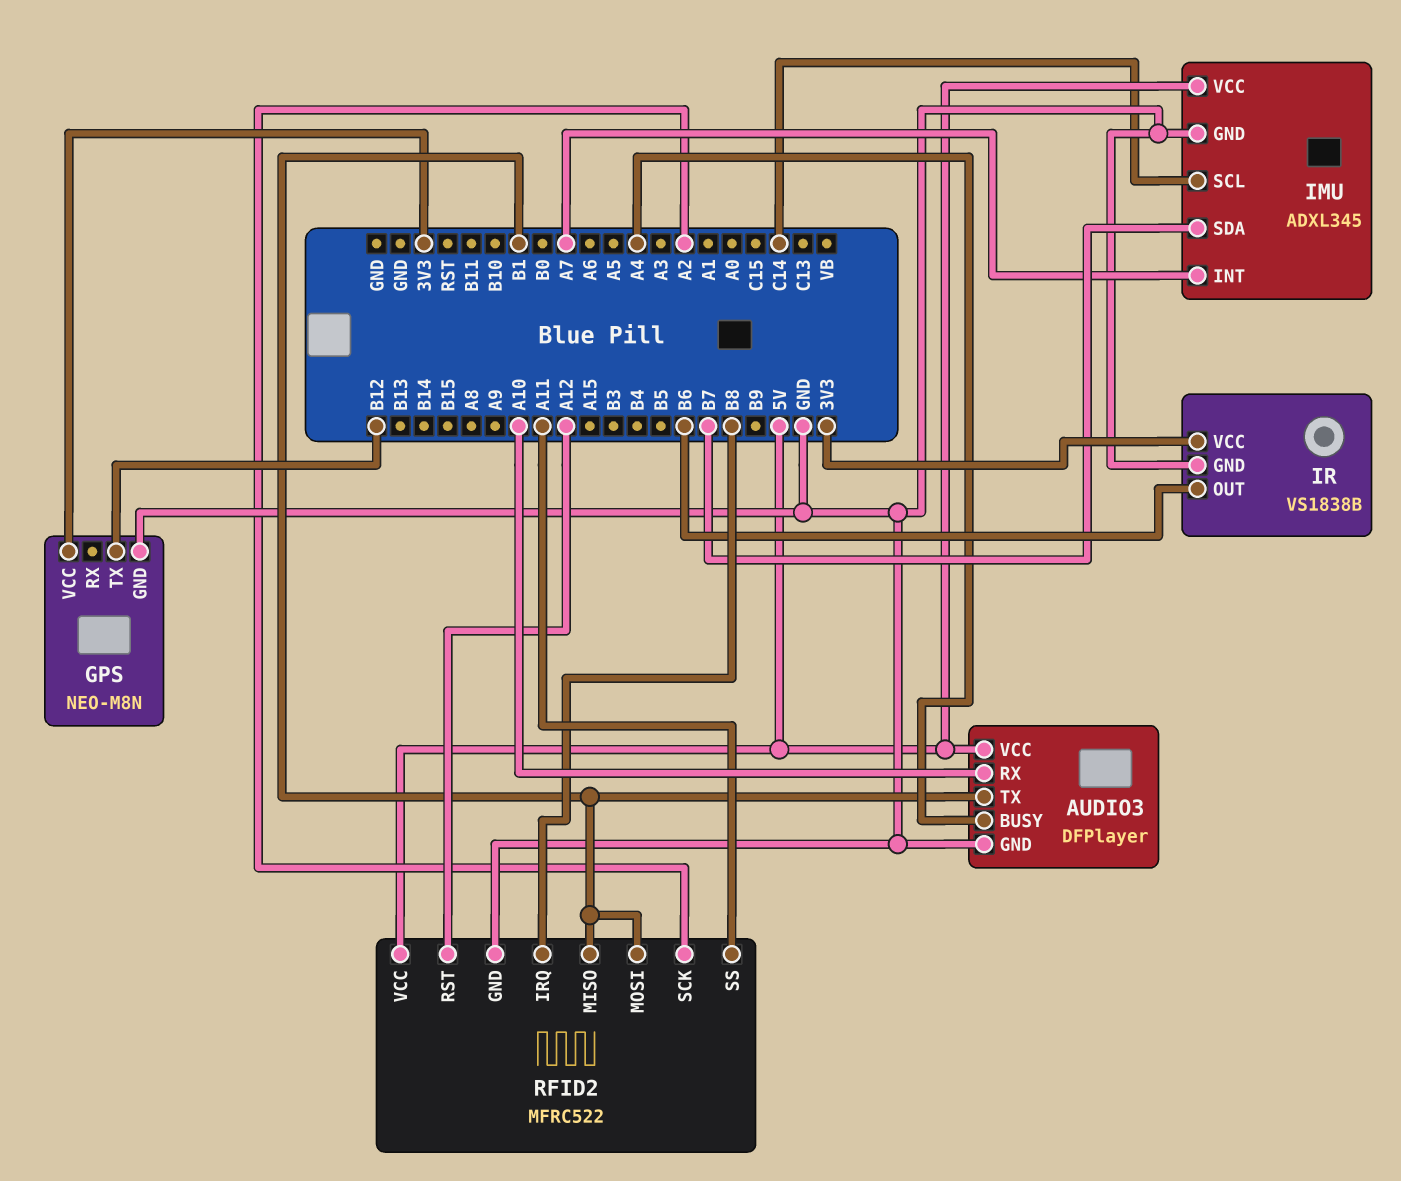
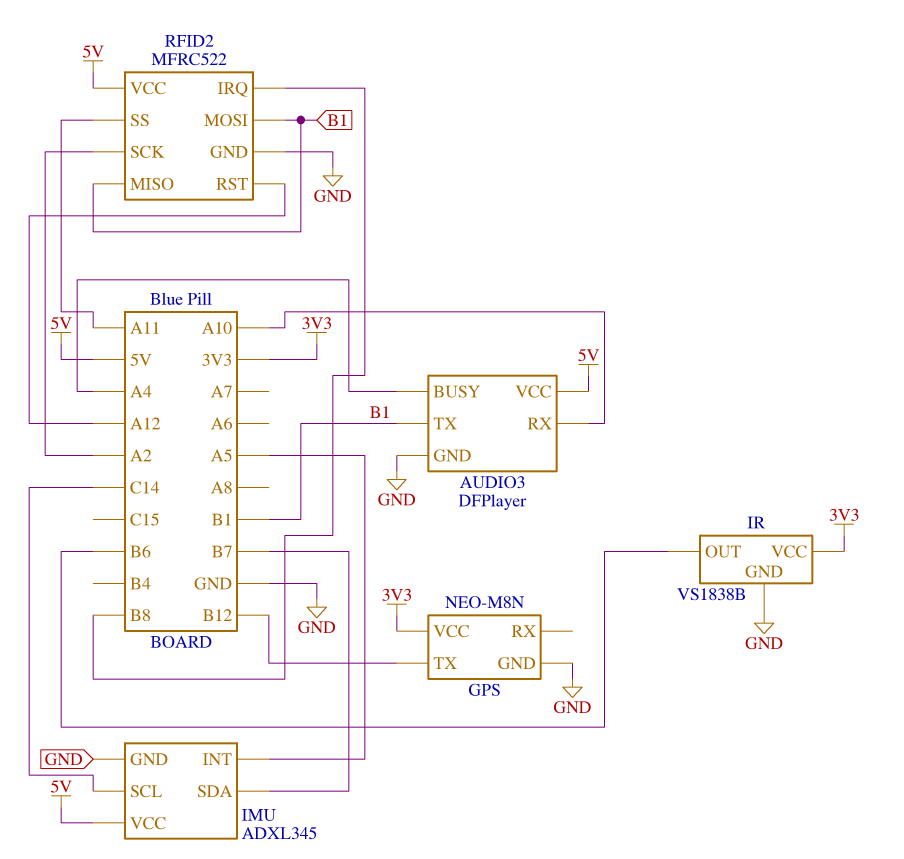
IMU pin INT: A7 -> A5

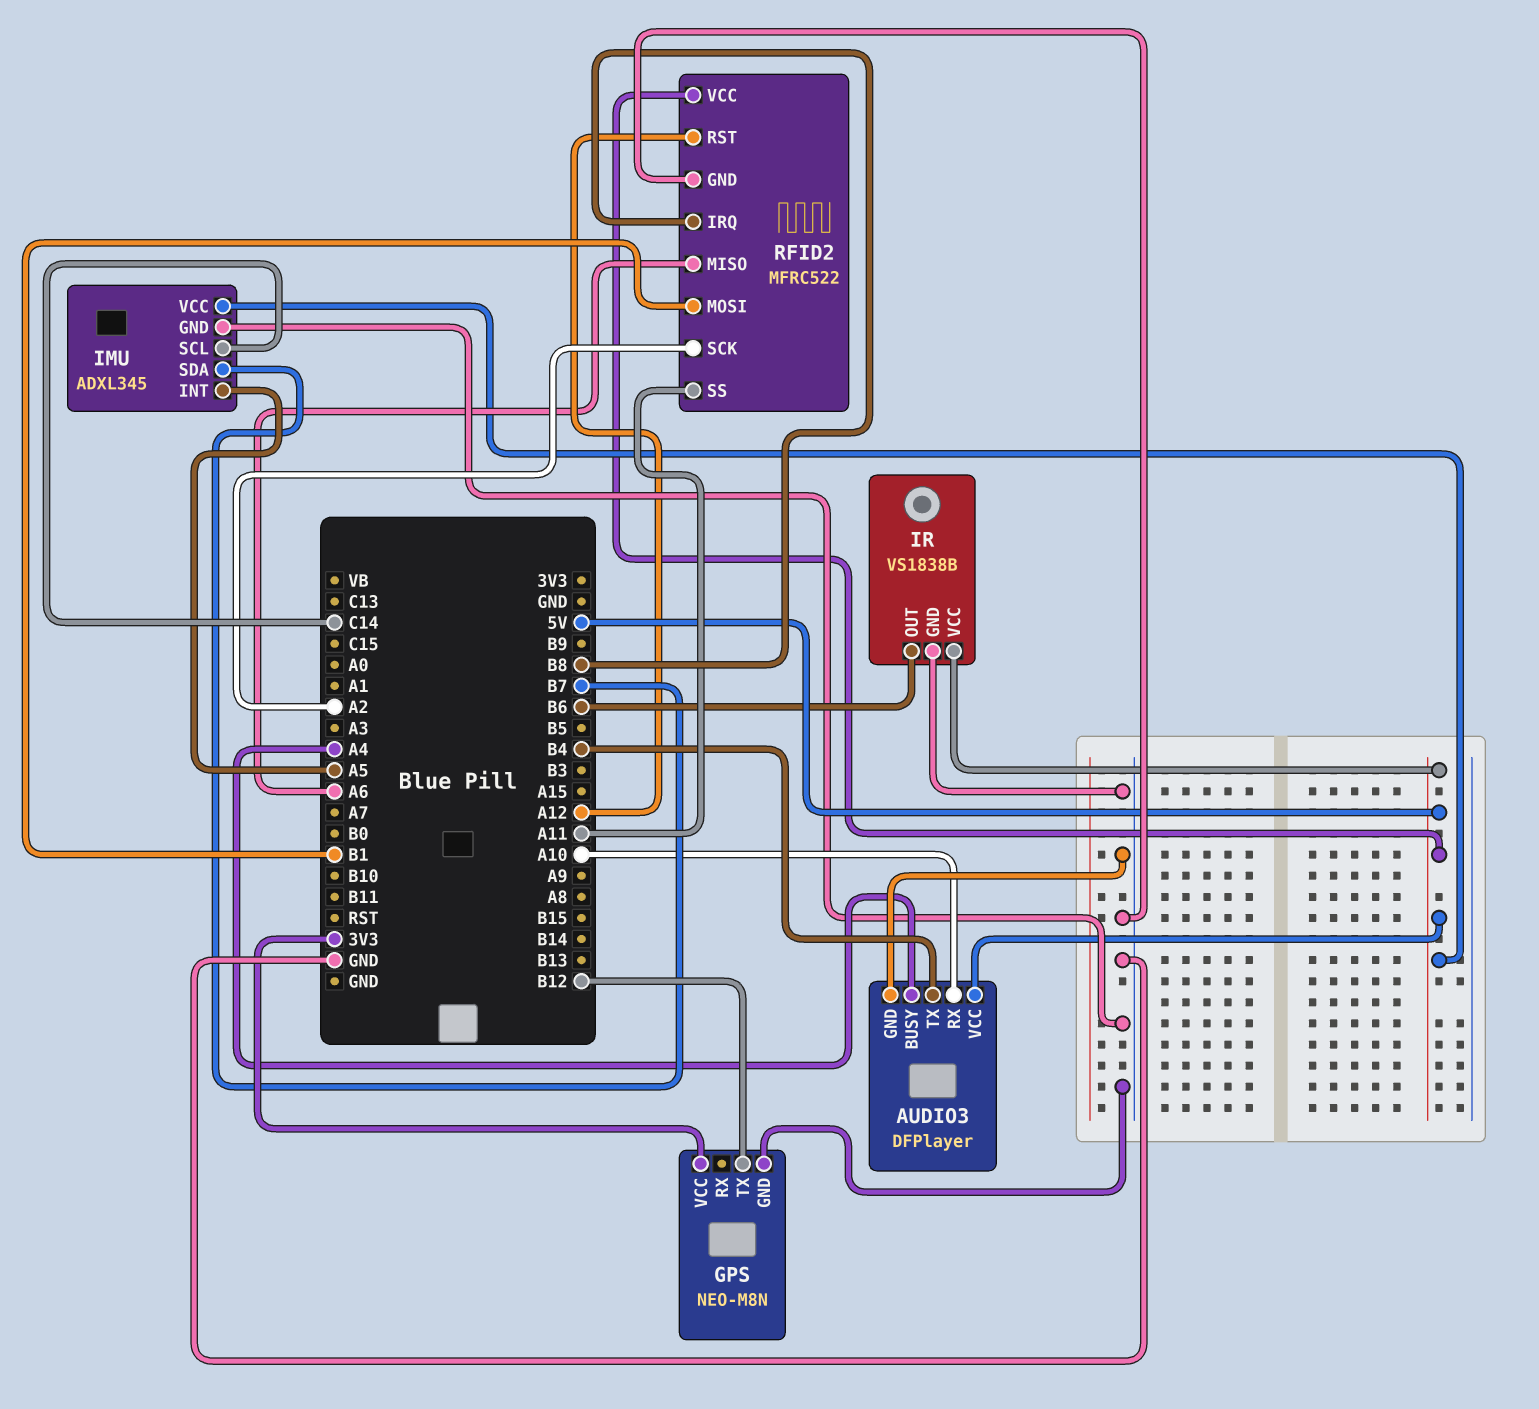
AUDIO3 pin TX: B1 -> B4
IR pin VCC: 3V3 -> 5V
RFID2 pin MISO: B1 -> A6

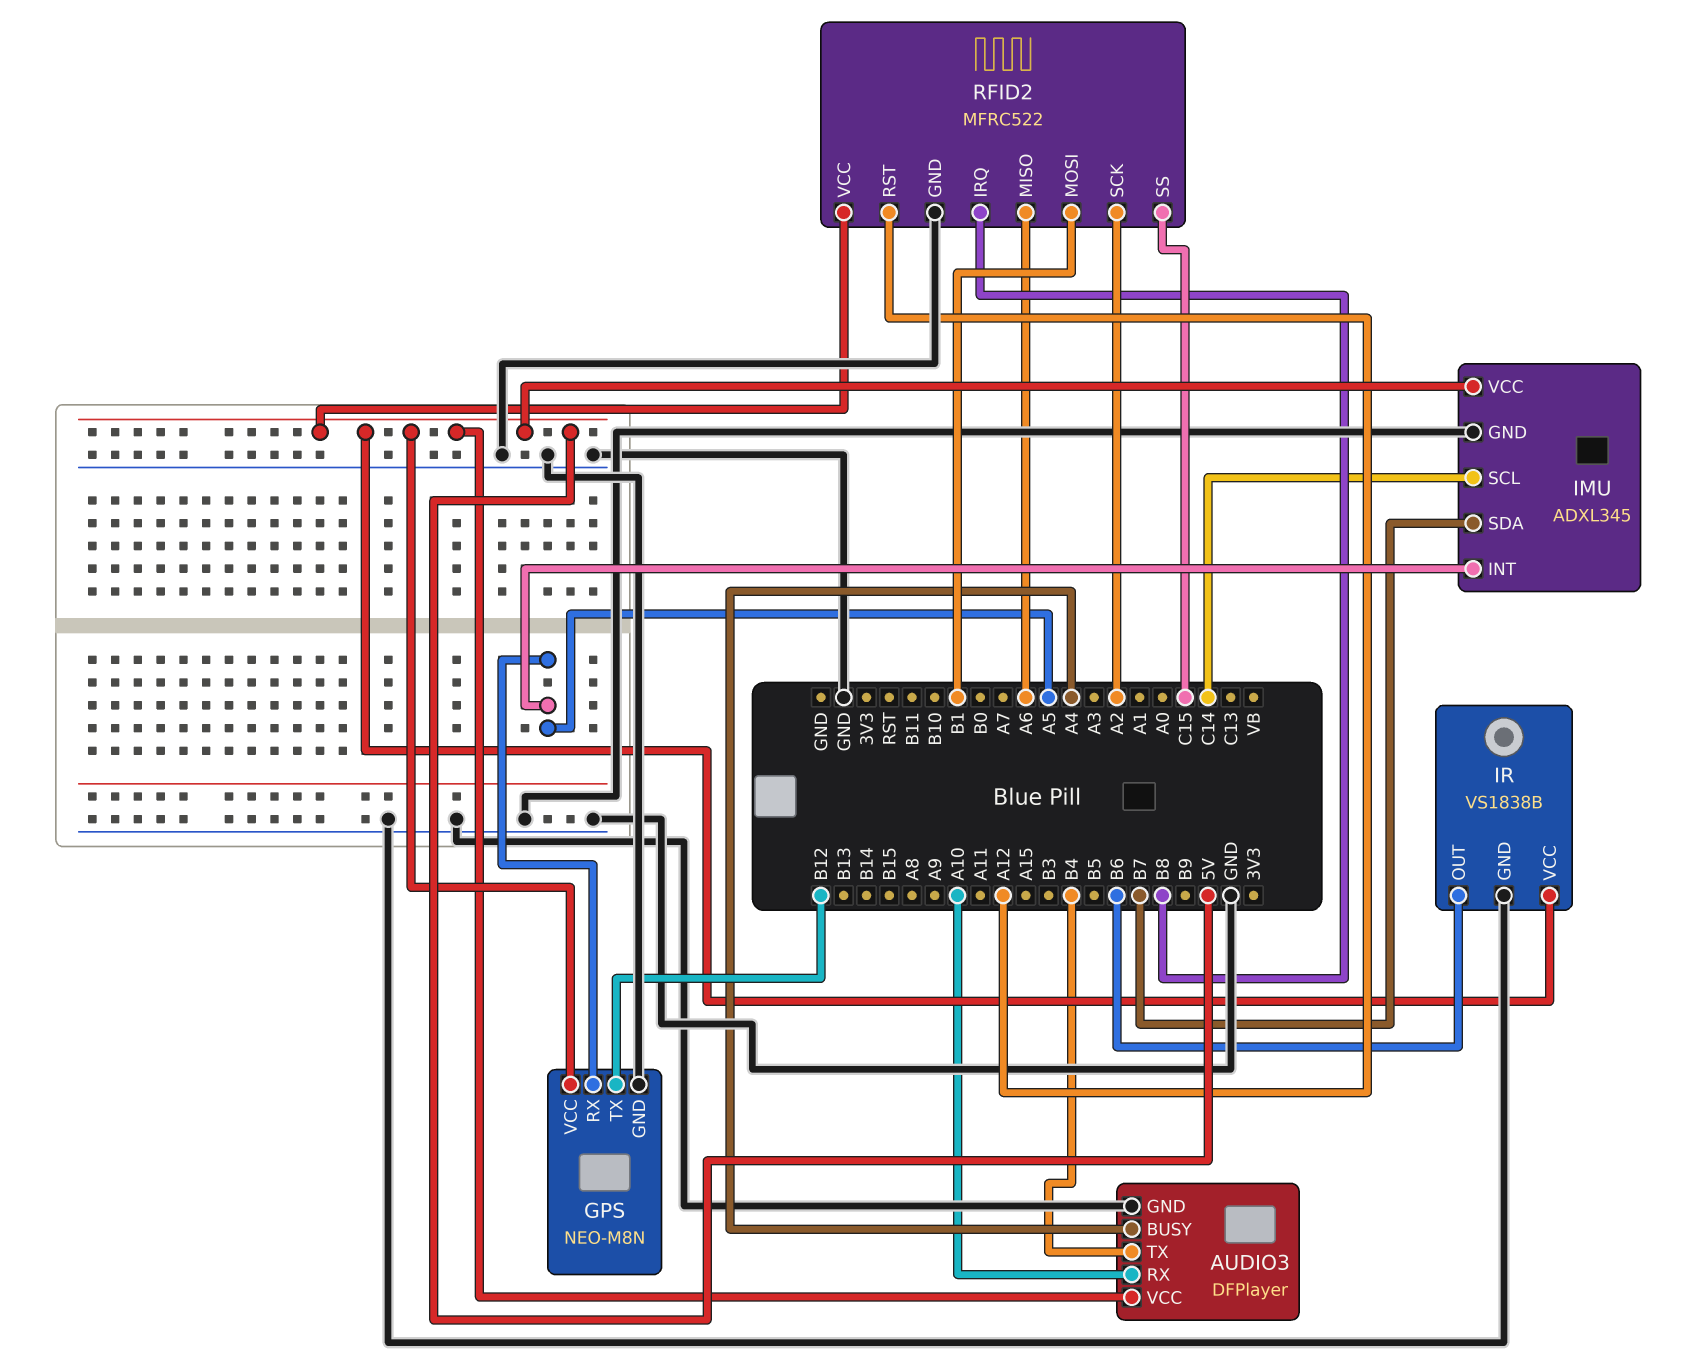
GPS pin RX: none -> A5
GPS pin VCC: 3V3 -> 5V
RFID2 pin SS: A11 -> C15

